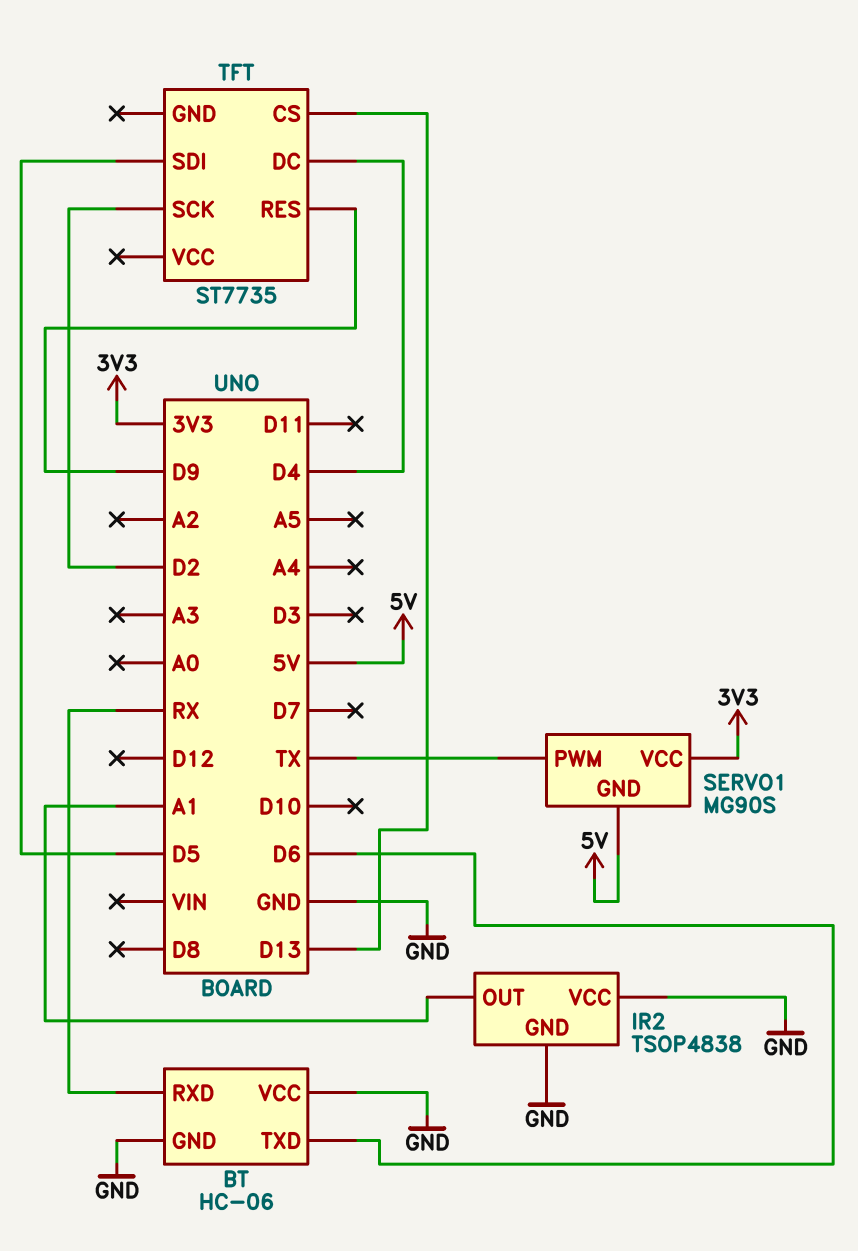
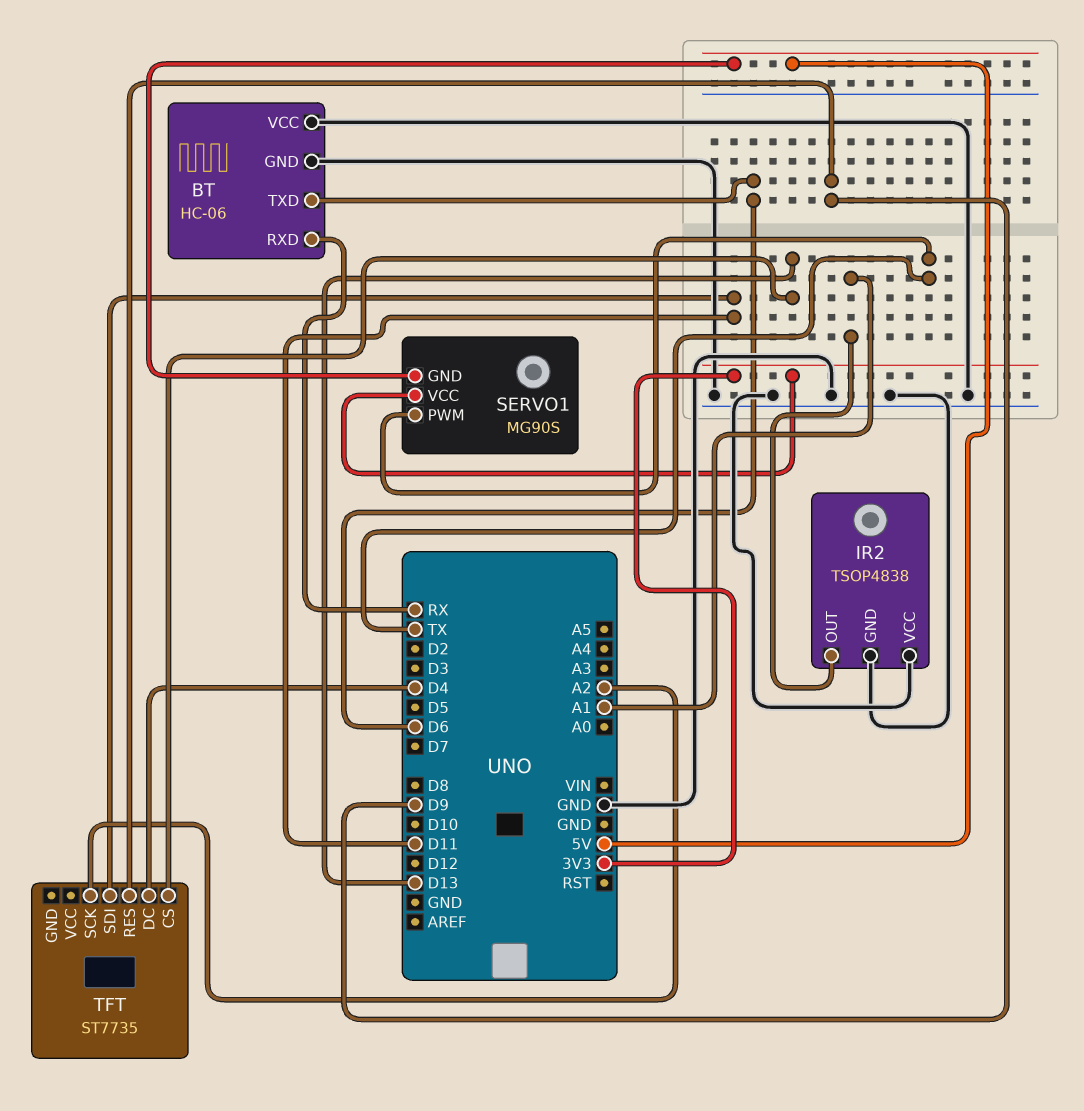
TFT pin SCK: D2 -> A2
TFT pin SDI: D5 -> D11

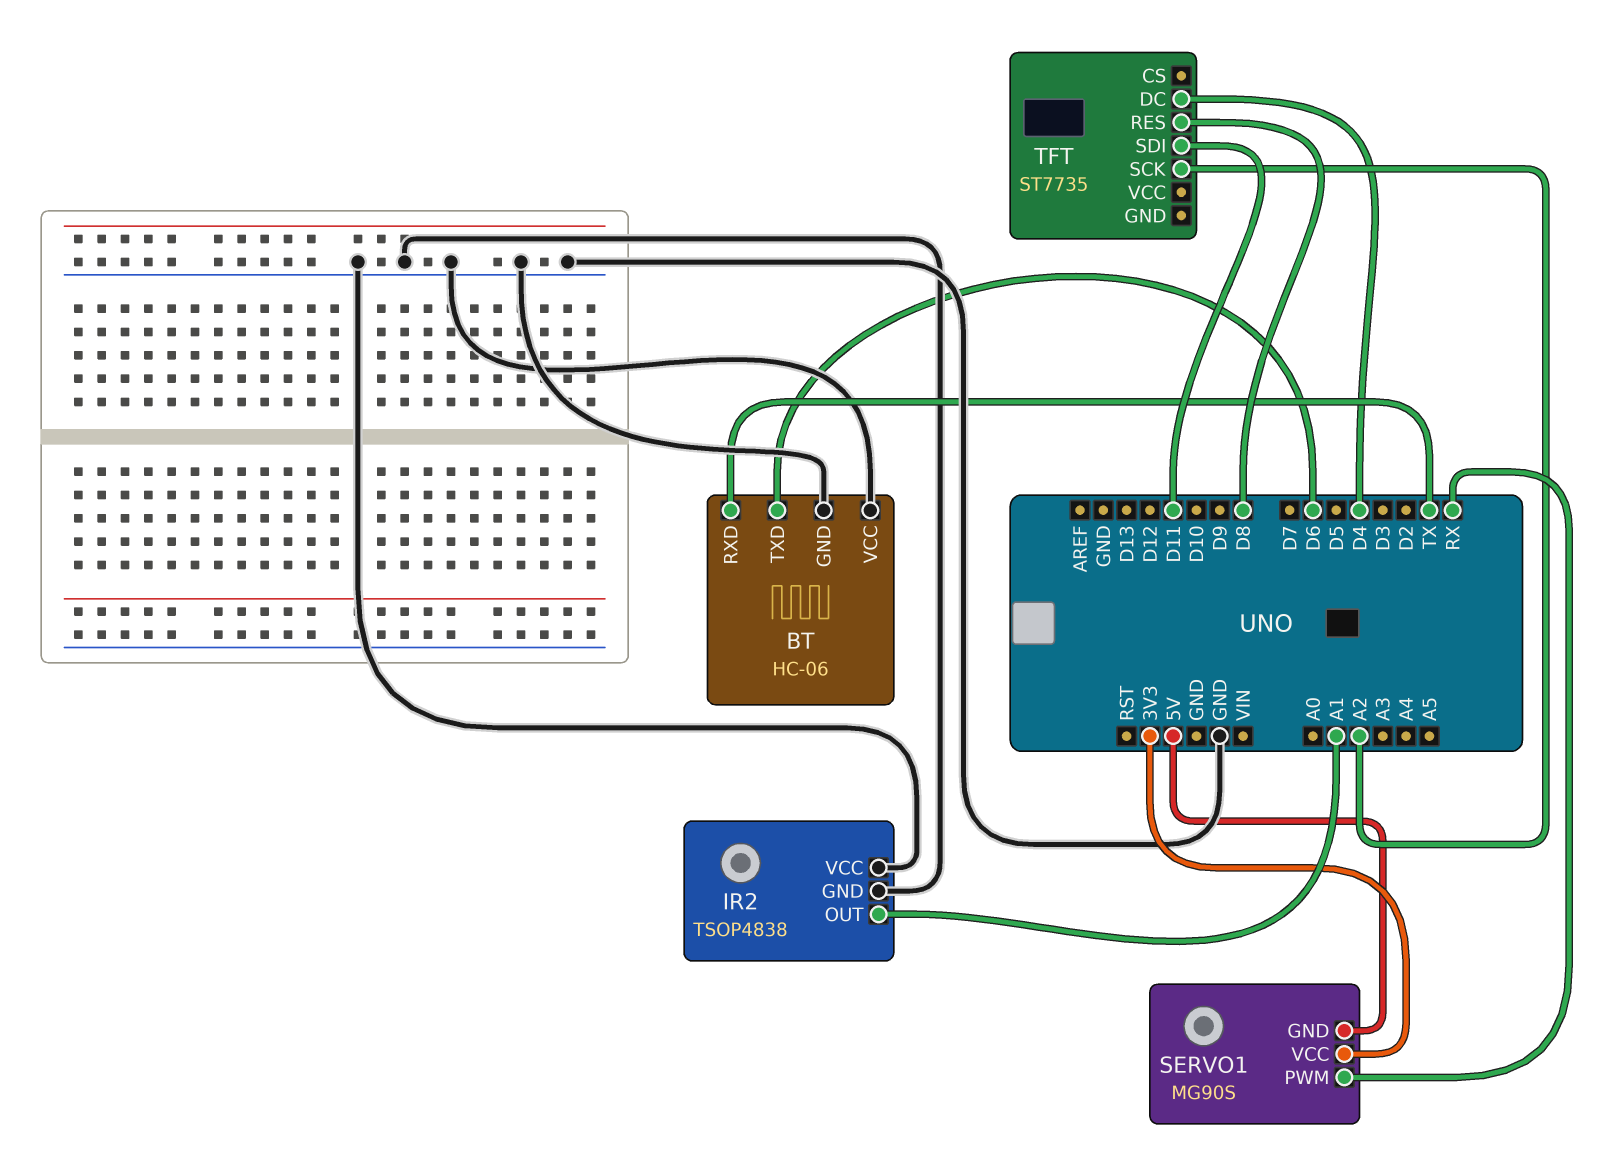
BT pin RXD: RX -> TX
SERVO1 pin PWM: TX -> RX
TFT pin CS: D13 -> none
TFT pin RES: D9 -> D8

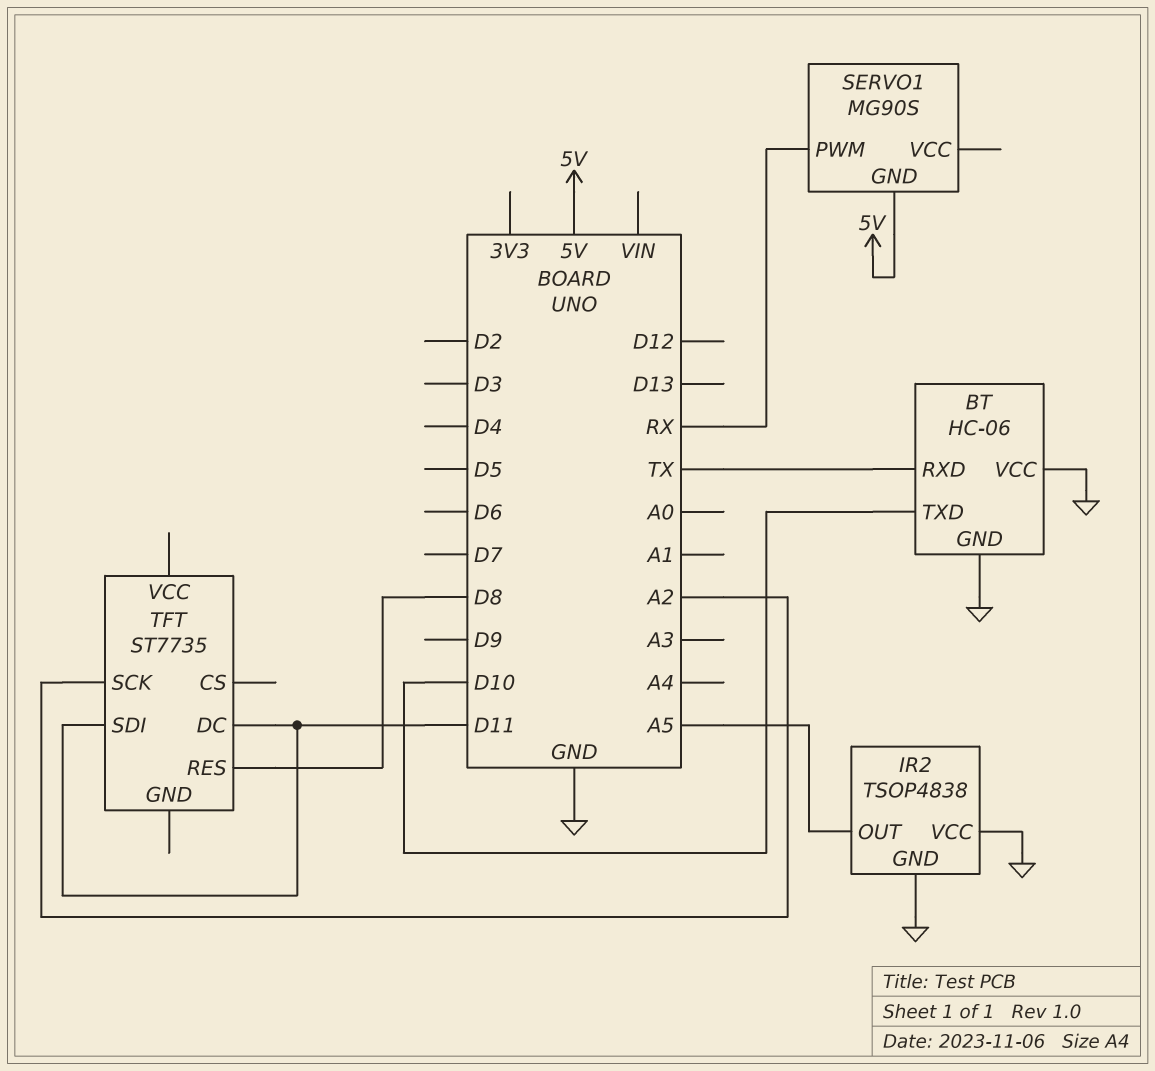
BT pin TXD: D6 -> D10
IR2 pin OUT: A1 -> A5
SERVO1 pin VCC: 3V3 -> none
TFT pin DC: D4 -> D11

